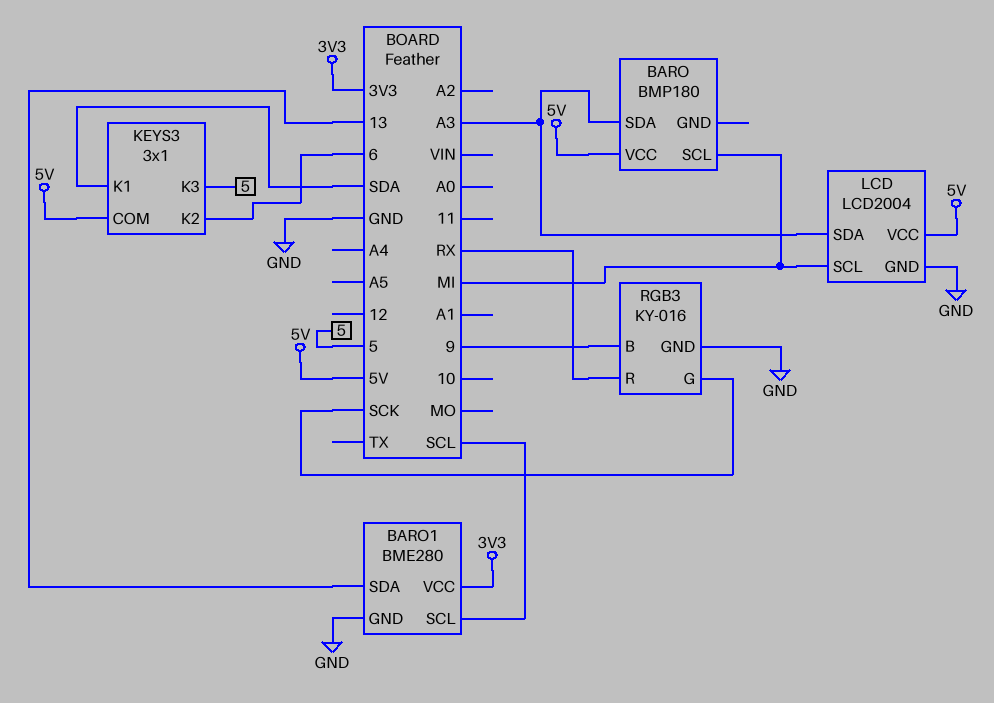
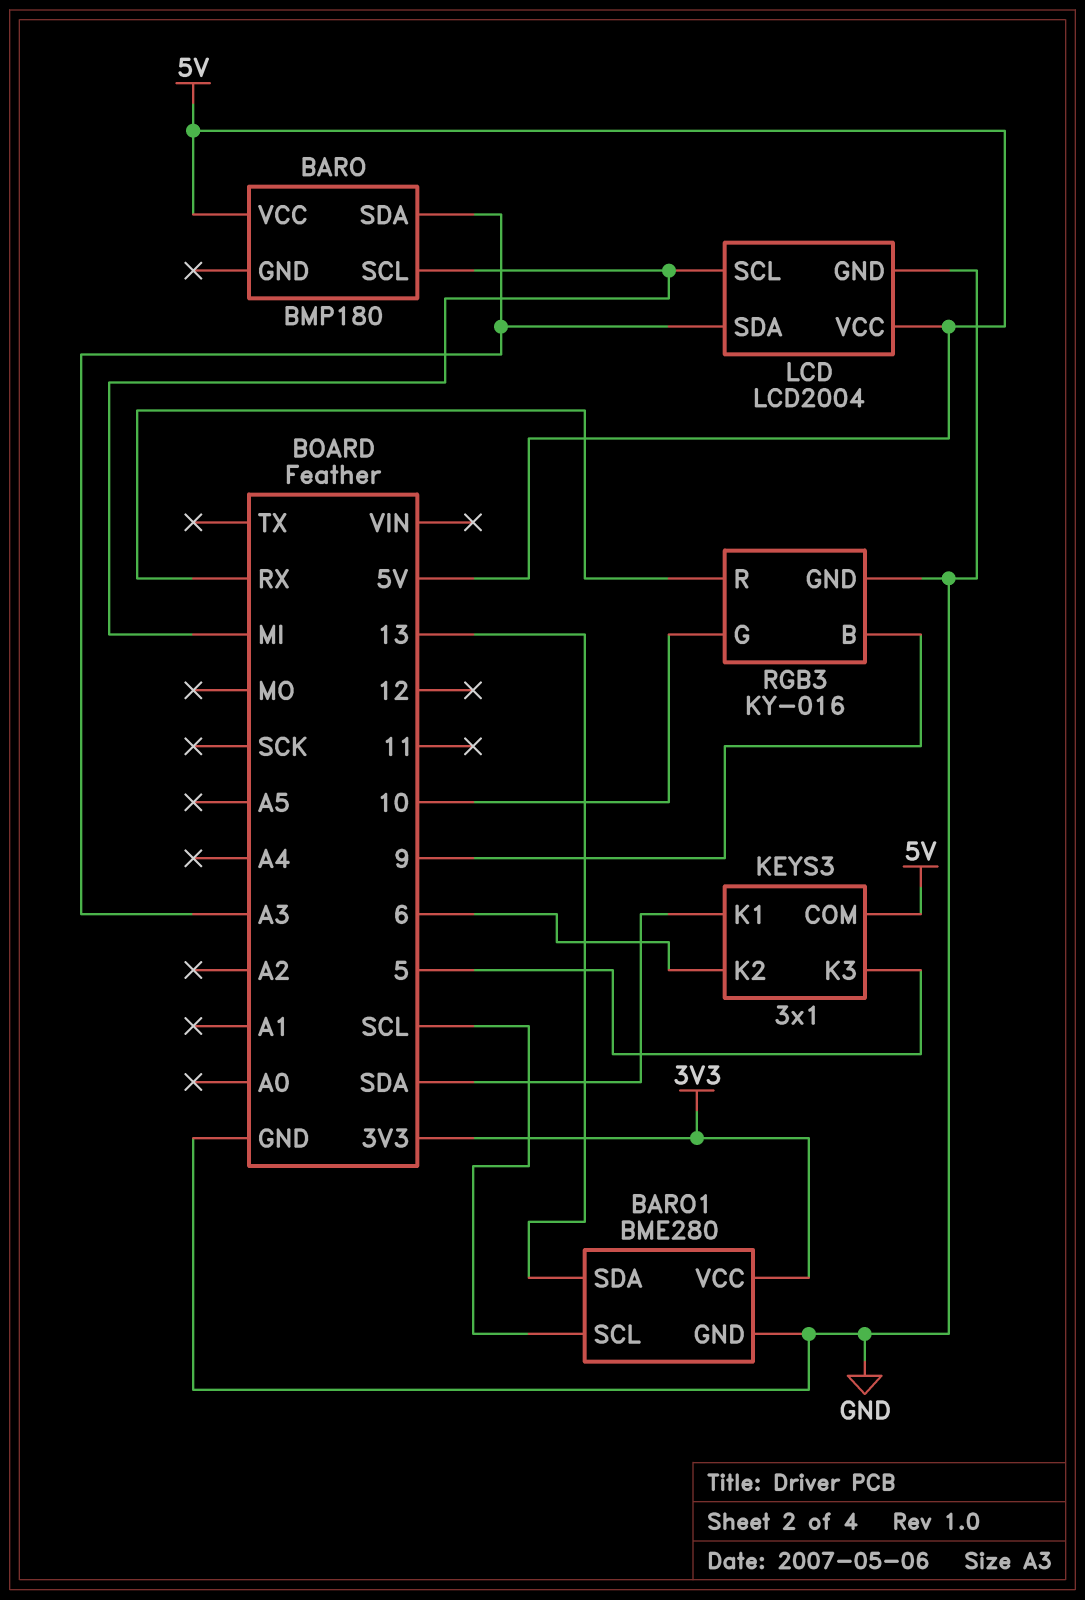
RGB3 pin G: SCK -> 10

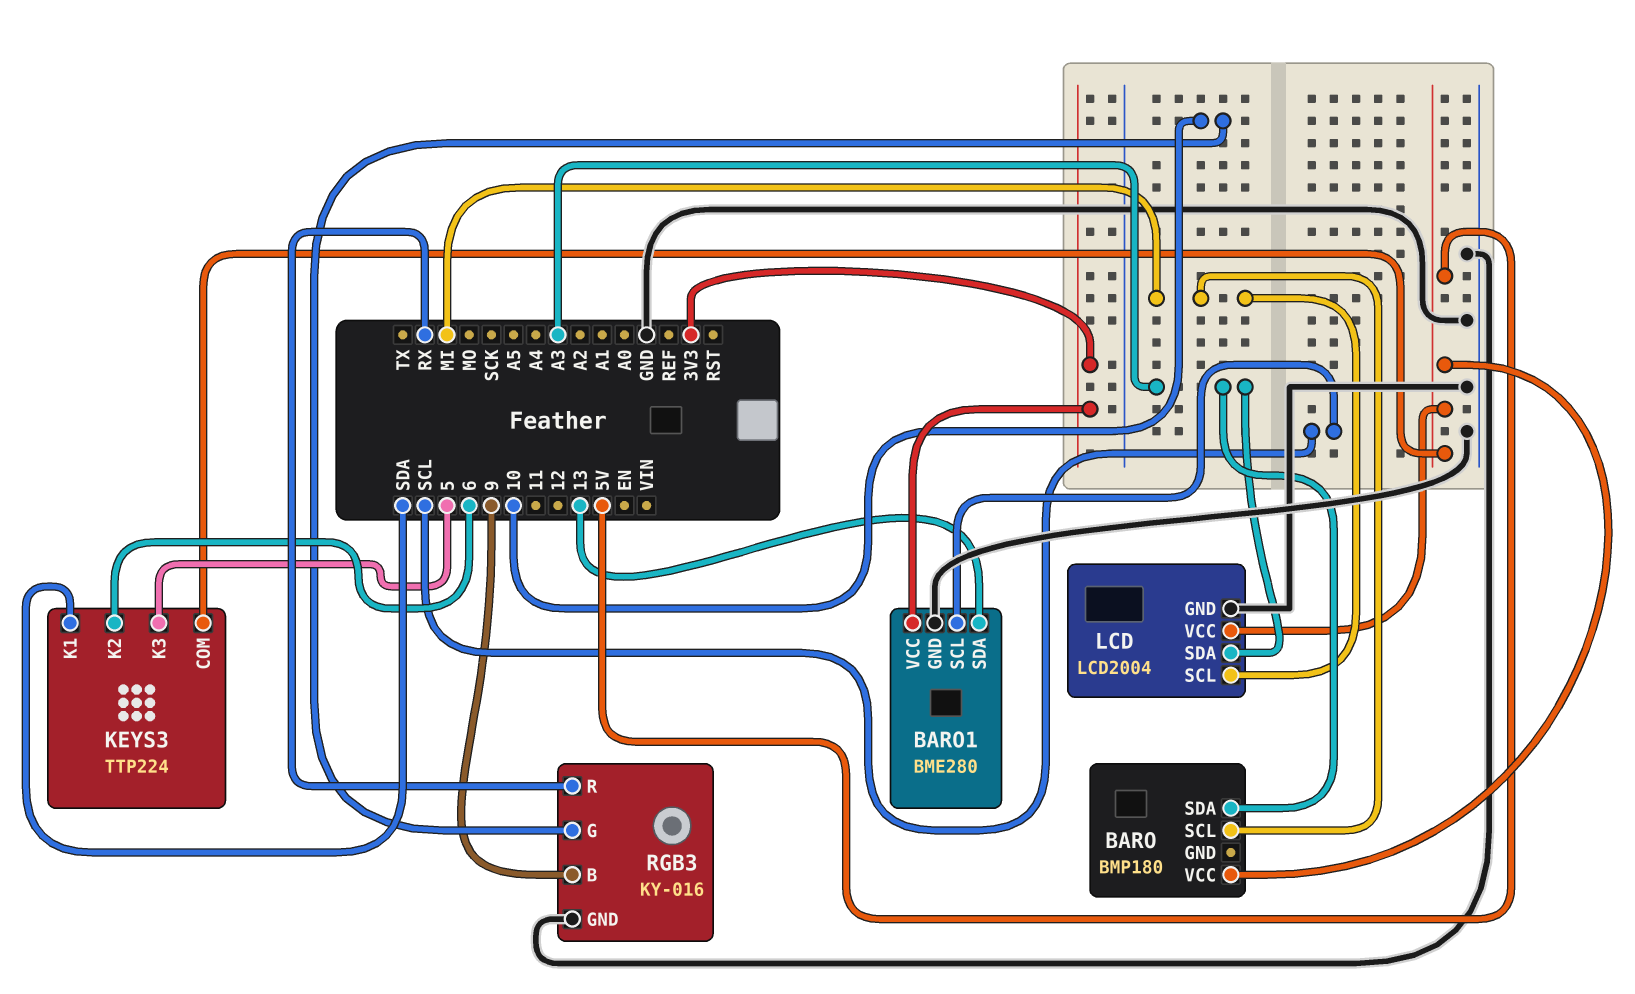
KEYS3: 3x1 -> TTP224

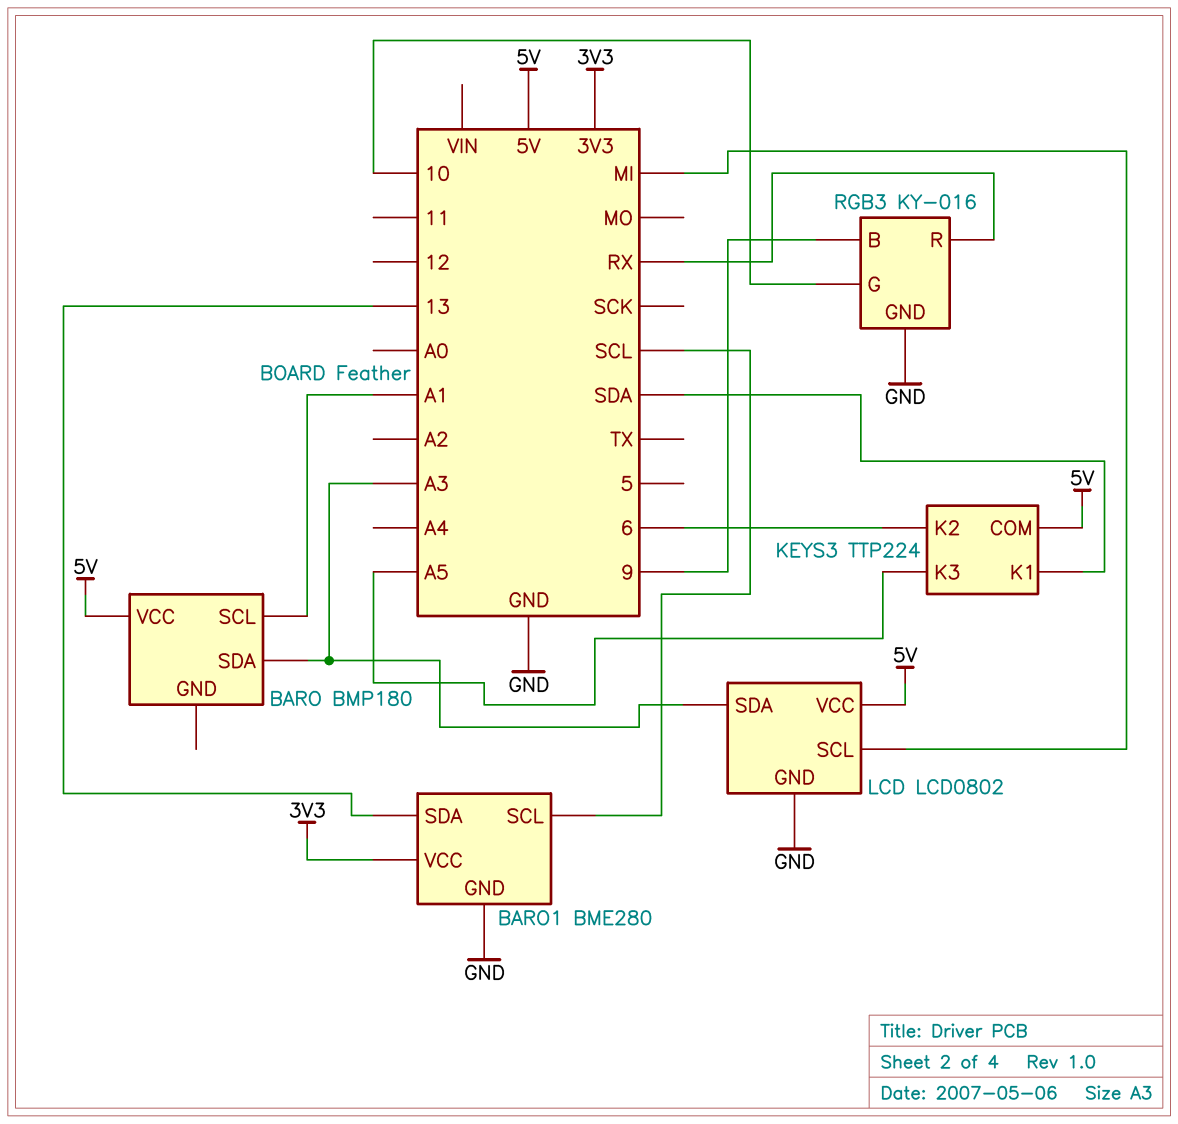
BARO pin SCL: MI -> A1
KEYS3 pin K3: 5 -> A5
LCD: LCD2004 -> LCD0802

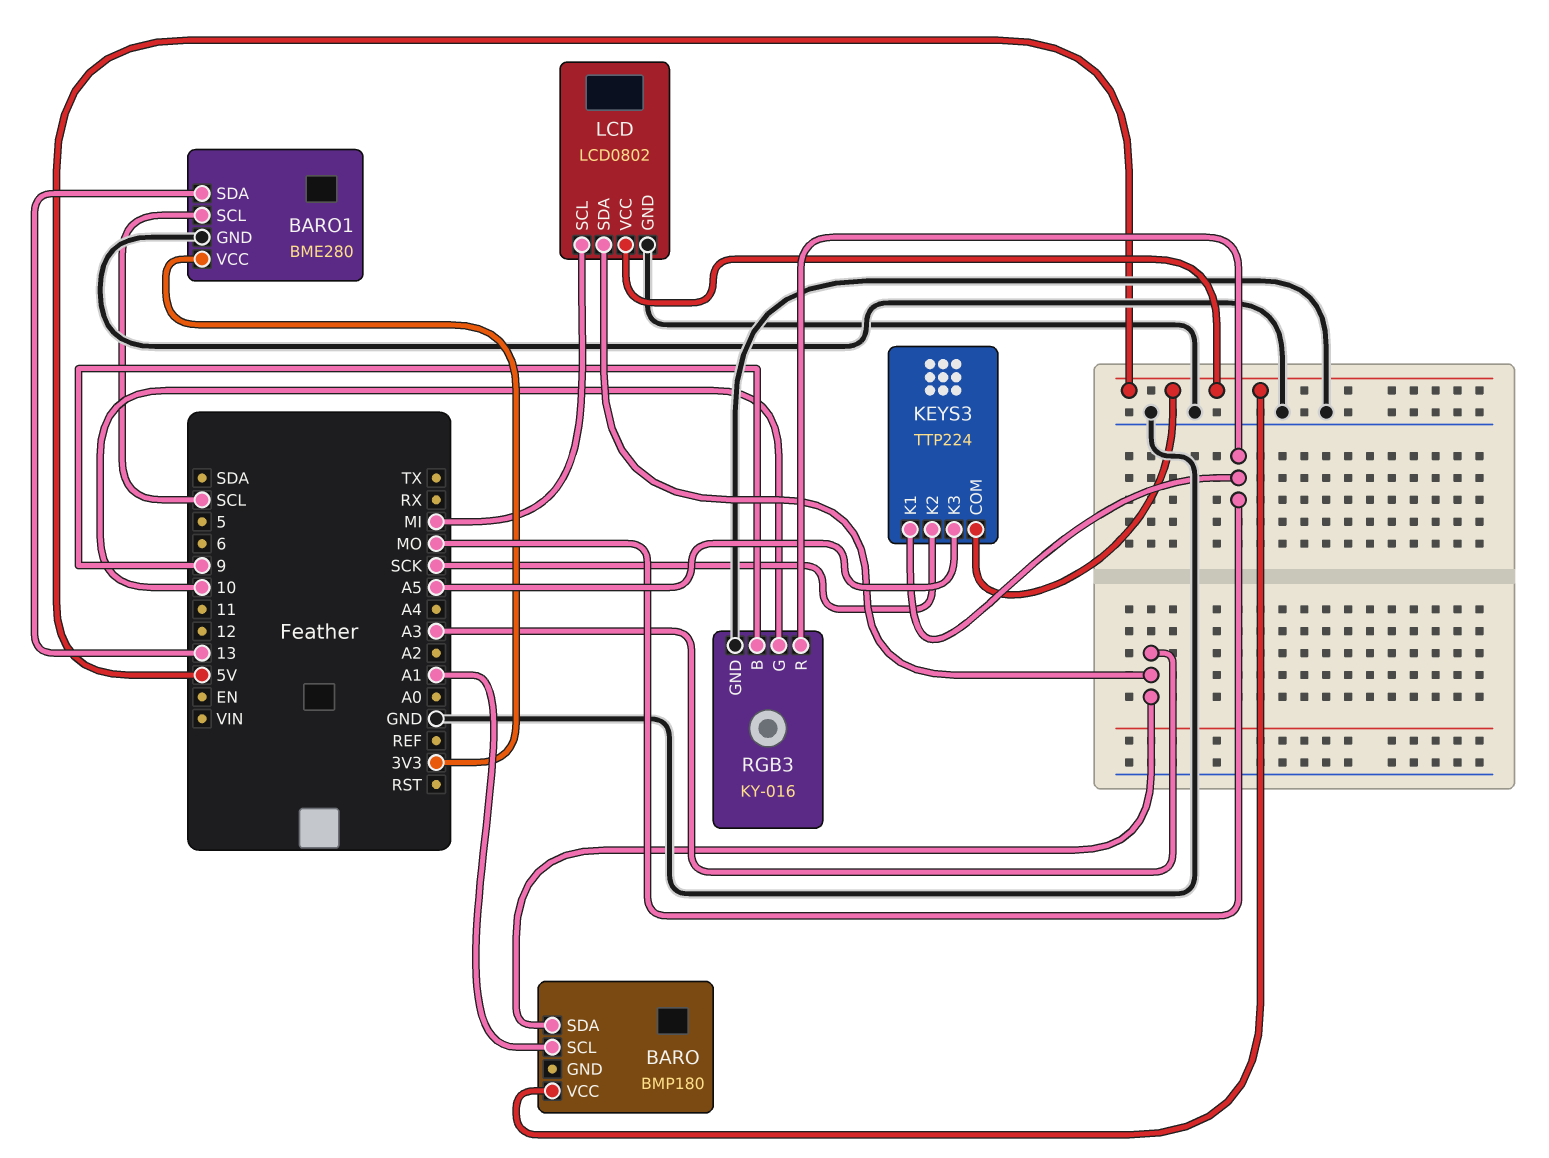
KEYS3 pin K1: SDA -> MO
KEYS3 pin K2: 6 -> SCK
RGB3 pin R: RX -> MO

